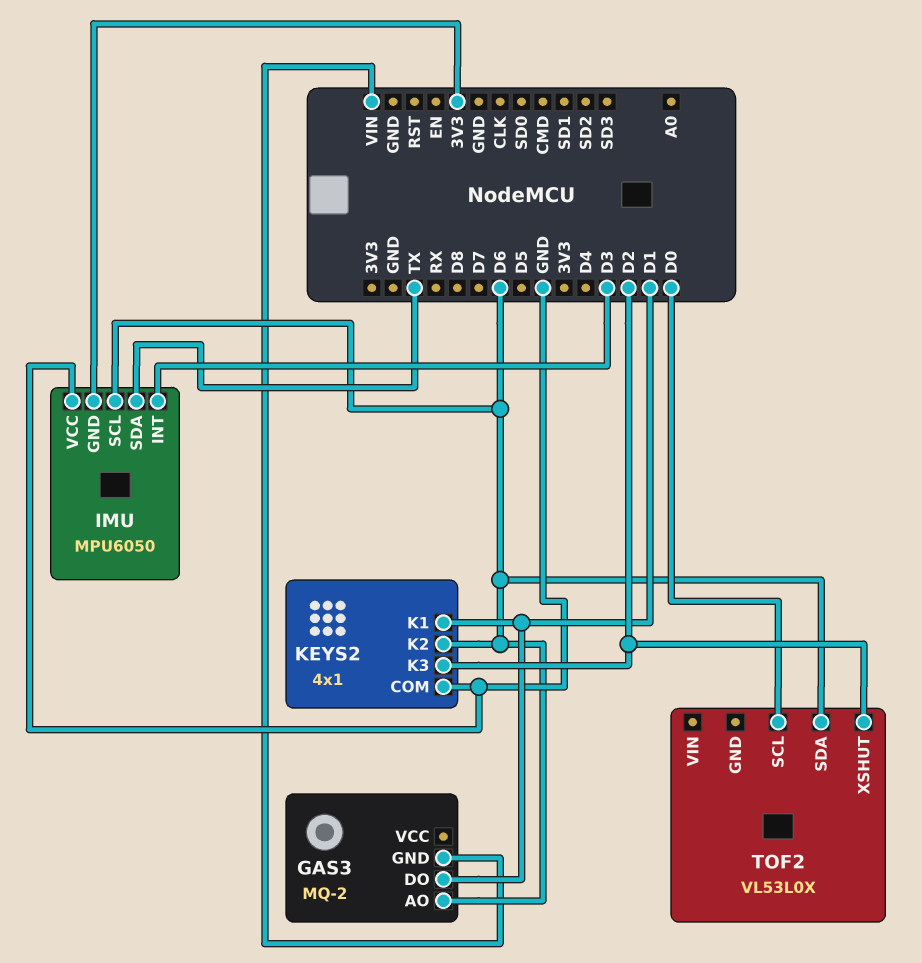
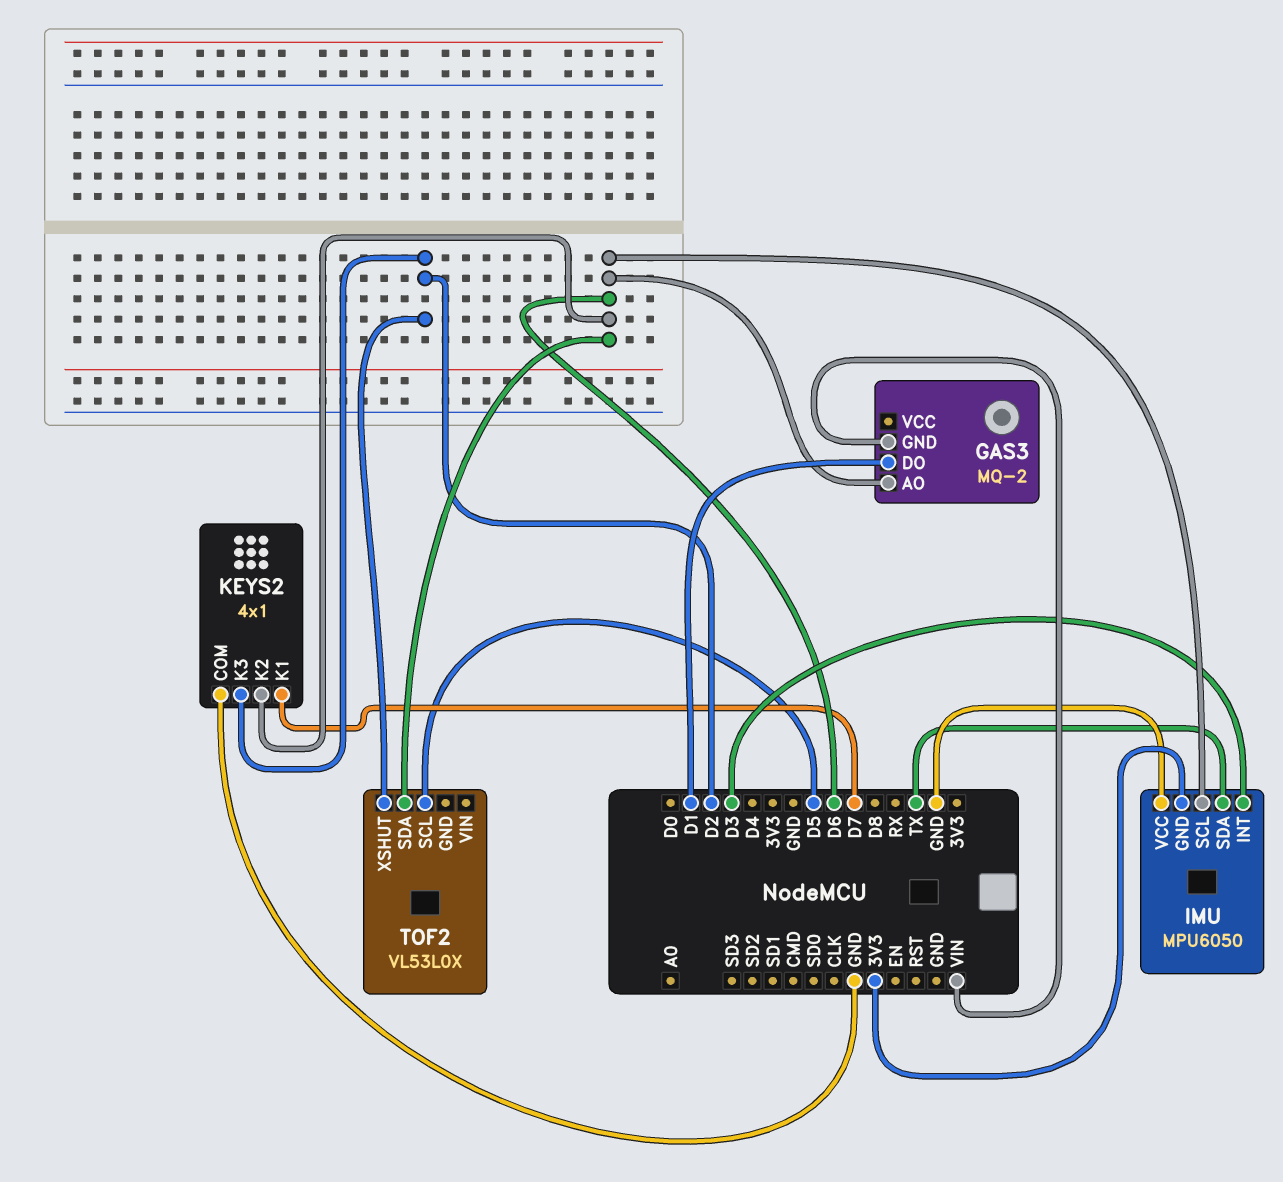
KEYS2 pin K1: D1 -> D7
TOF2 pin SCL: D0 -> D5

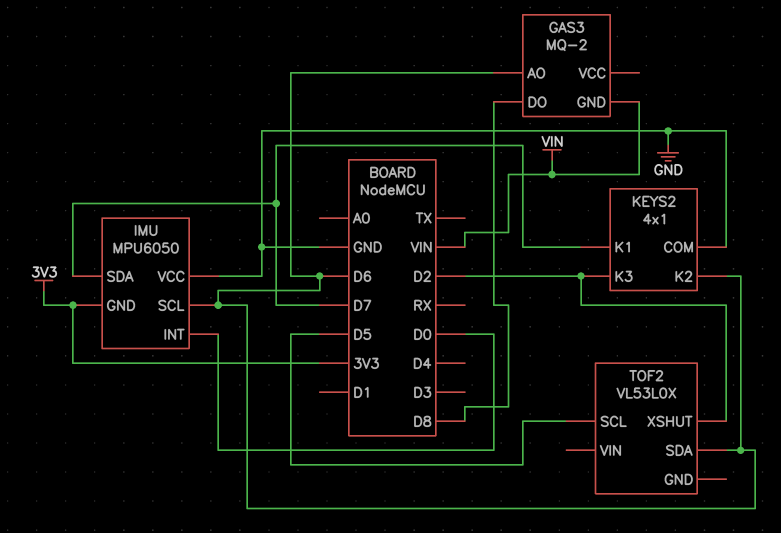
GAS3 pin DO: D1 -> D8
IMU pin INT: D3 -> D0
IMU pin SDA: TX -> D7

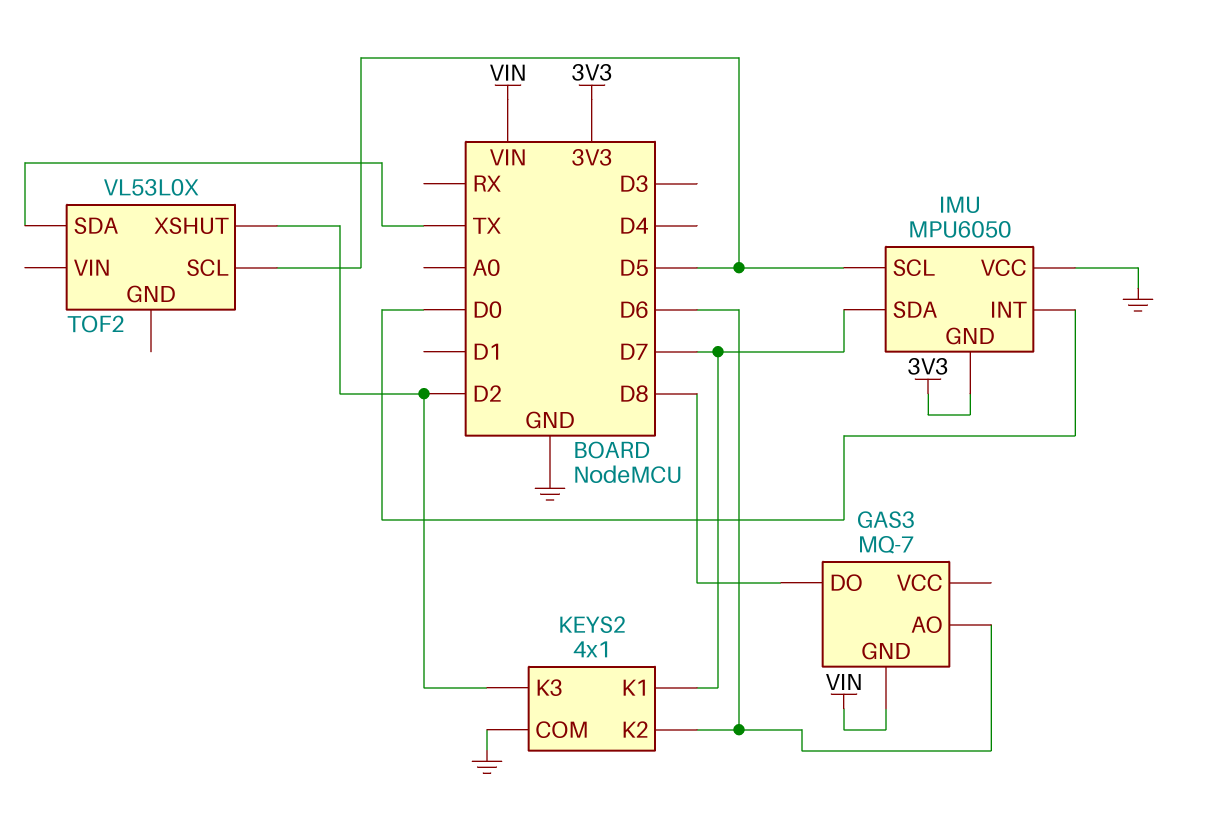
GAS3: MQ-2 -> MQ-7
IMU pin SCL: D6 -> D5
TOF2 pin SDA: D6 -> TX

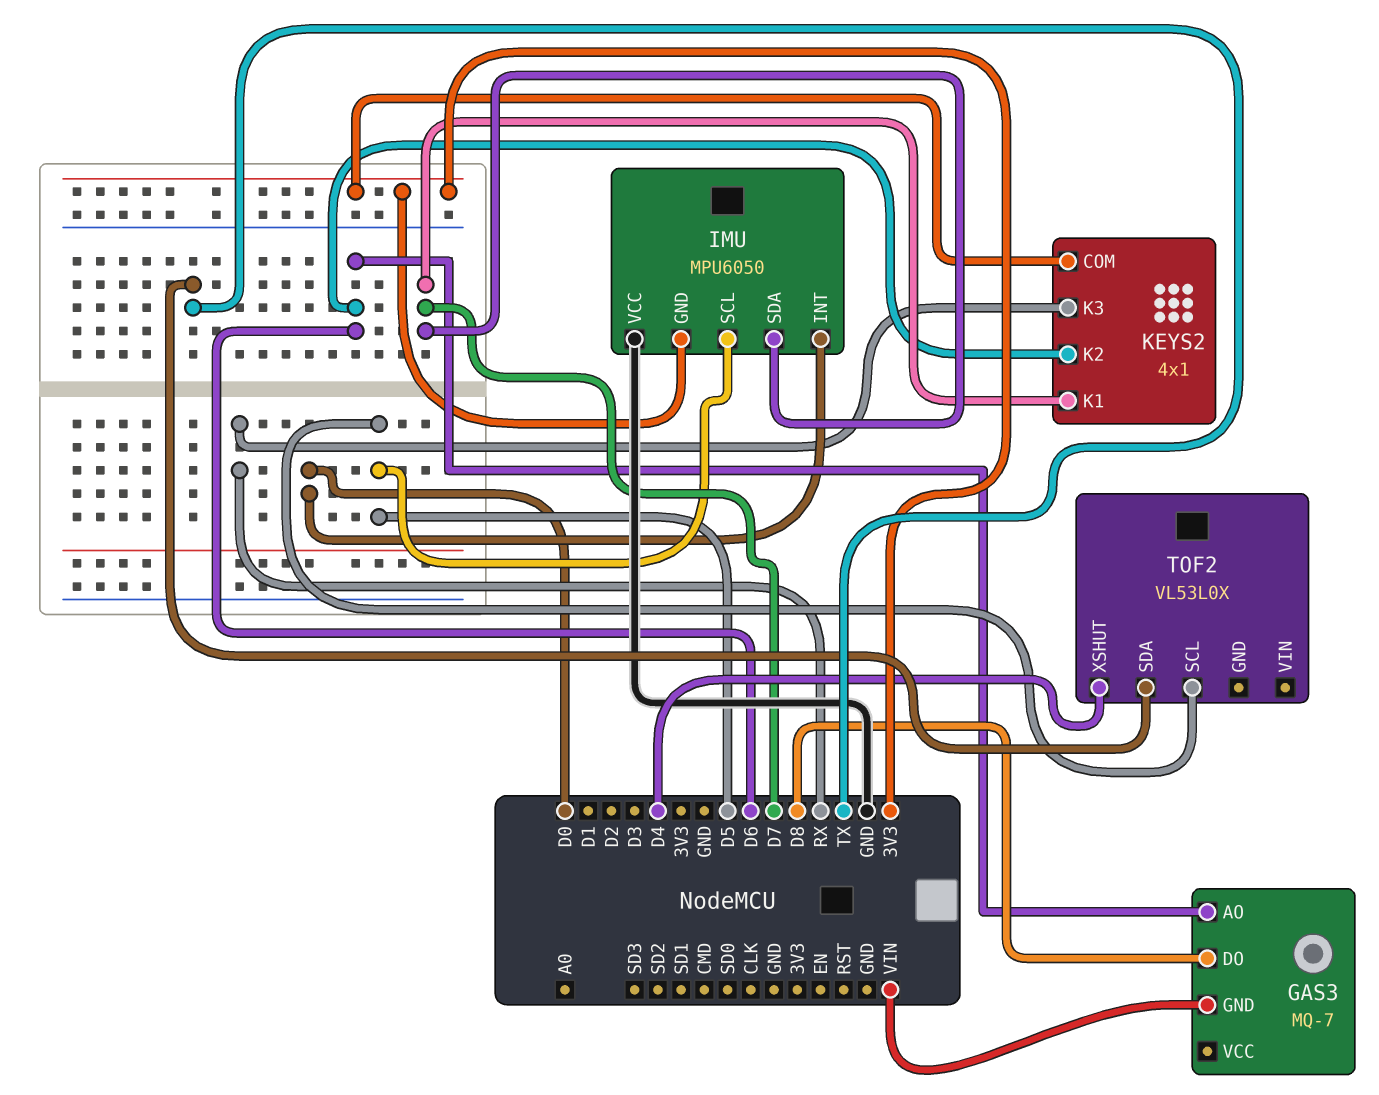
KEYS2 pin COM: GND -> 3V3
KEYS2 pin K3: D2 -> RX
TOF2 pin XSHUT: D2 -> D4

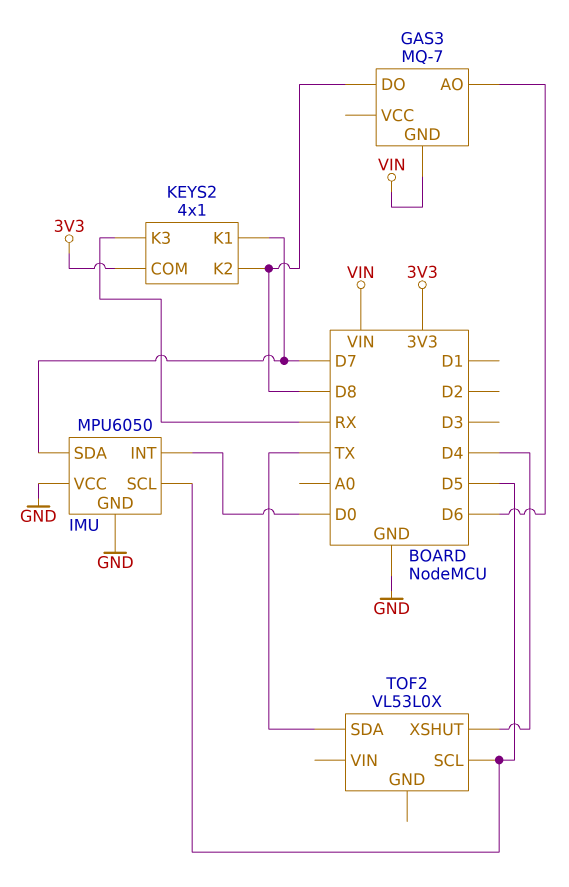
IMU pin GND: 3V3 -> GND
KEYS2 pin K2: D6 -> D8

